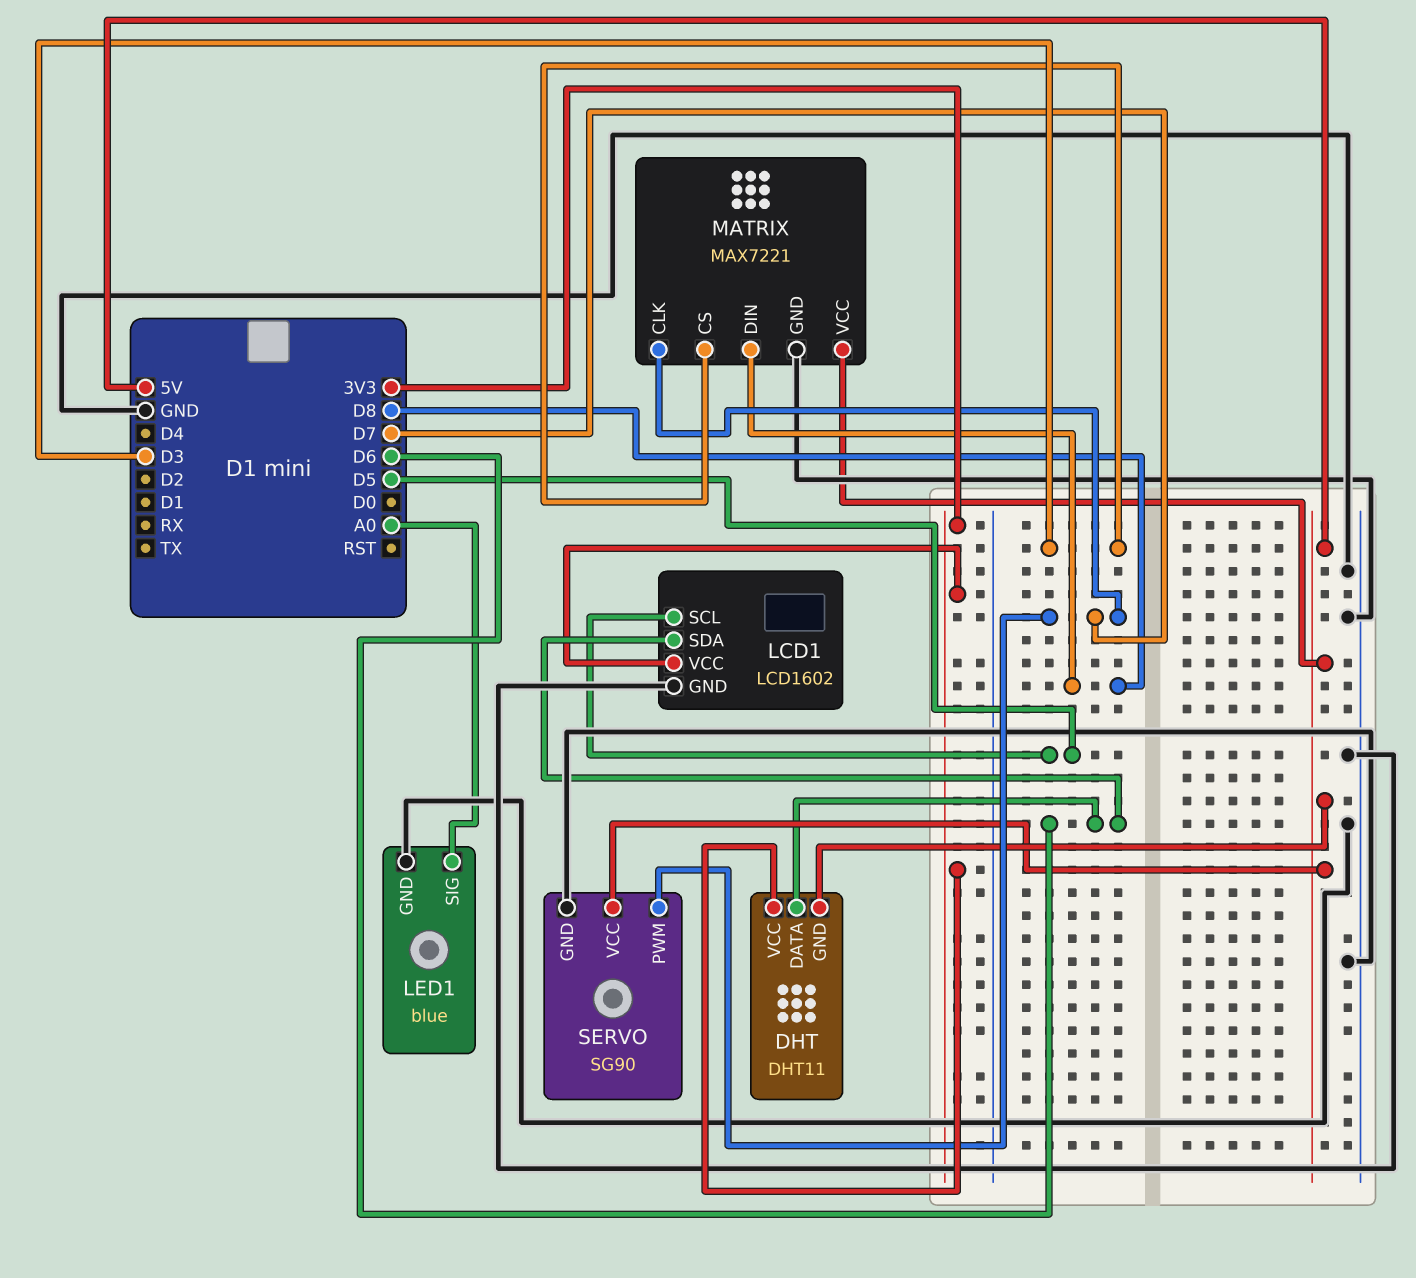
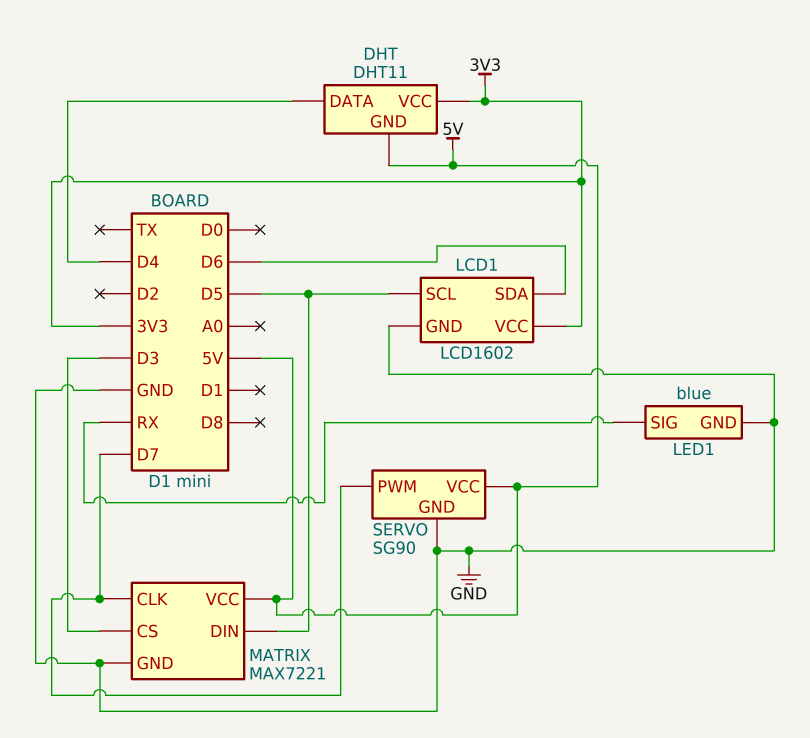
DHT pin DATA: D6 -> D4
LED1 pin SIG: A0 -> RX
MATRIX pin DIN: D8 -> D5

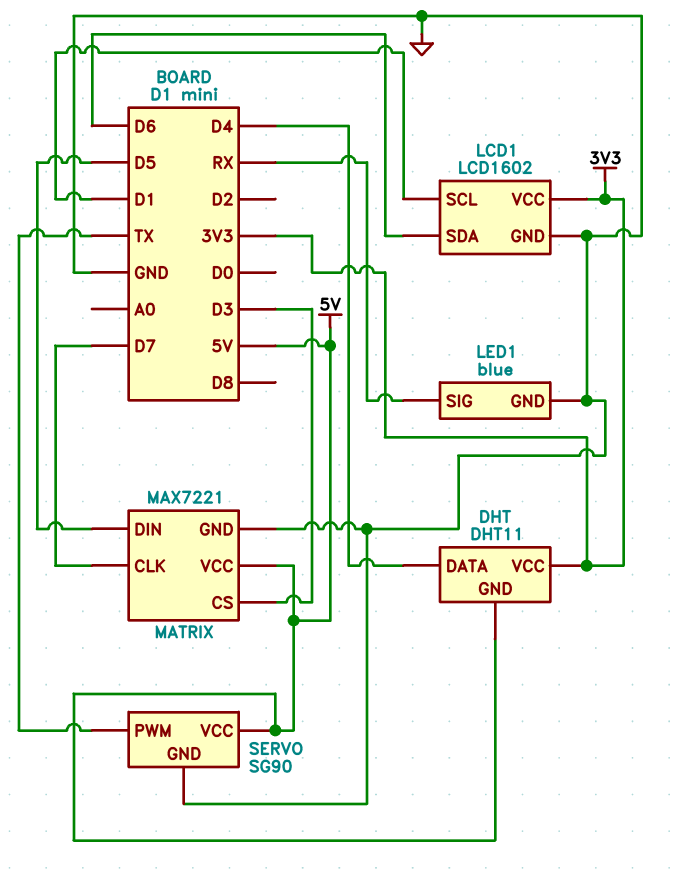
LCD1 pin SCL: D5 -> D1
SERVO pin PWM: D7 -> TX

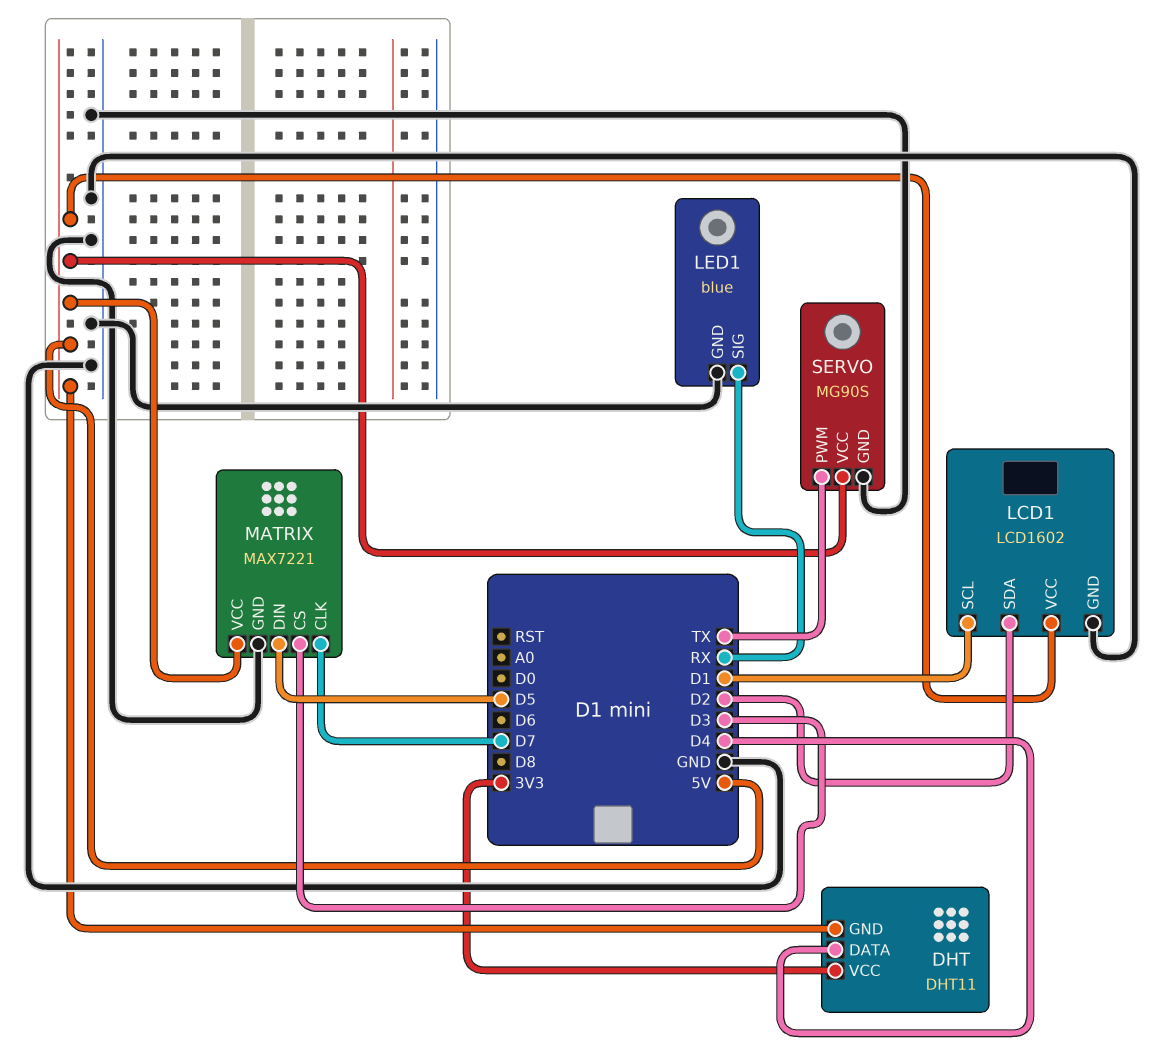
LCD1 pin SDA: D6 -> D2
LCD1 pin VCC: 3V3 -> 5V
SERVO: SG90 -> MG90S

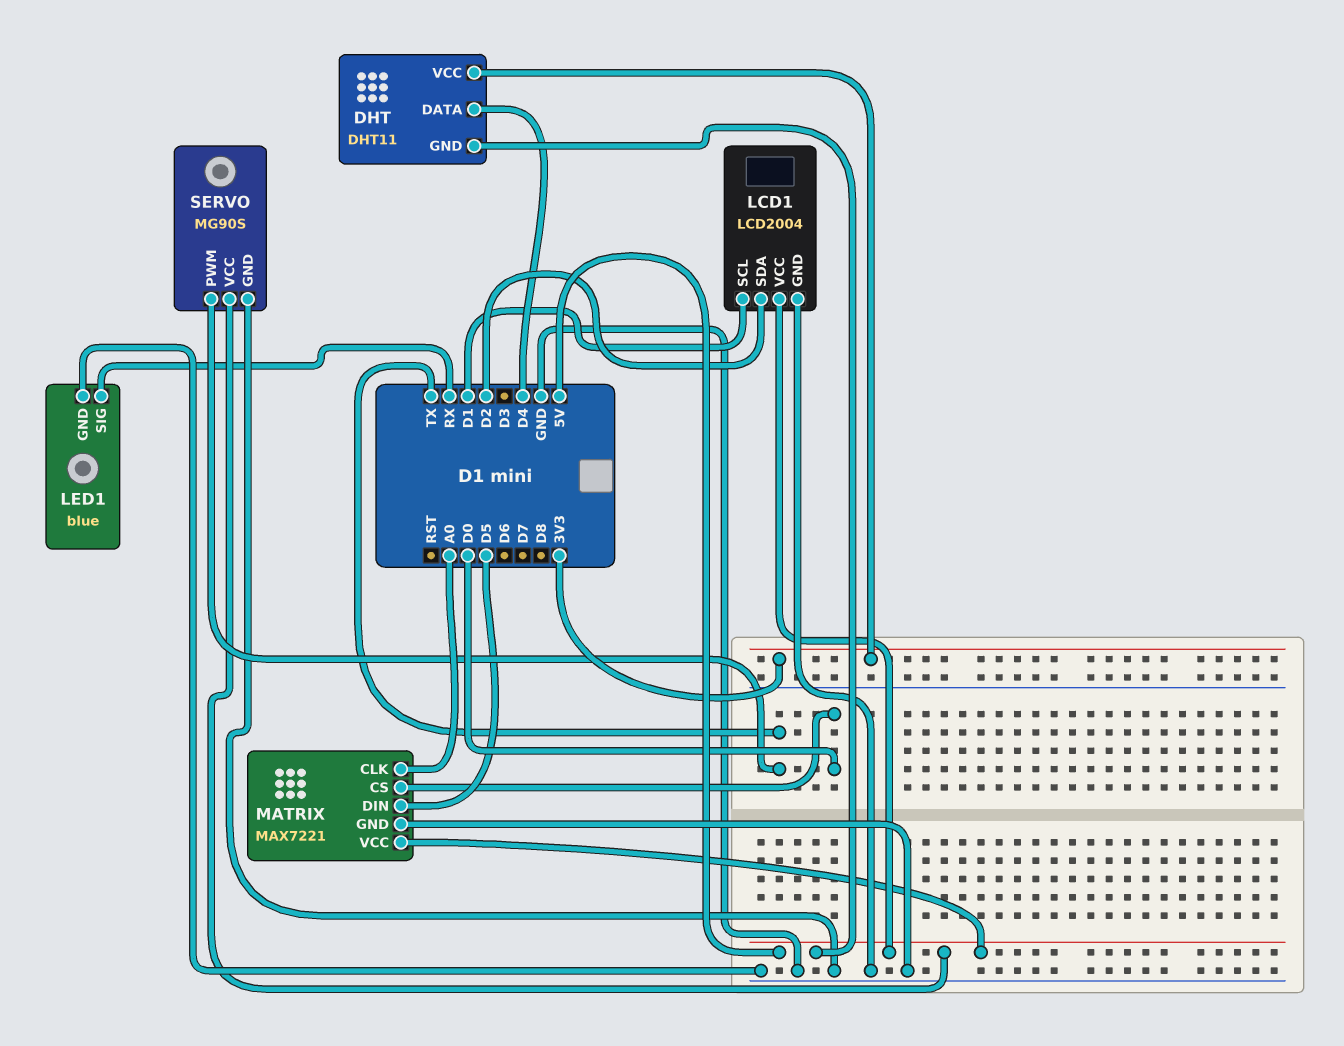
LCD1: LCD1602 -> LCD2004
MATRIX pin CLK: D7 -> A0
MATRIX pin CS: D3 -> D0

